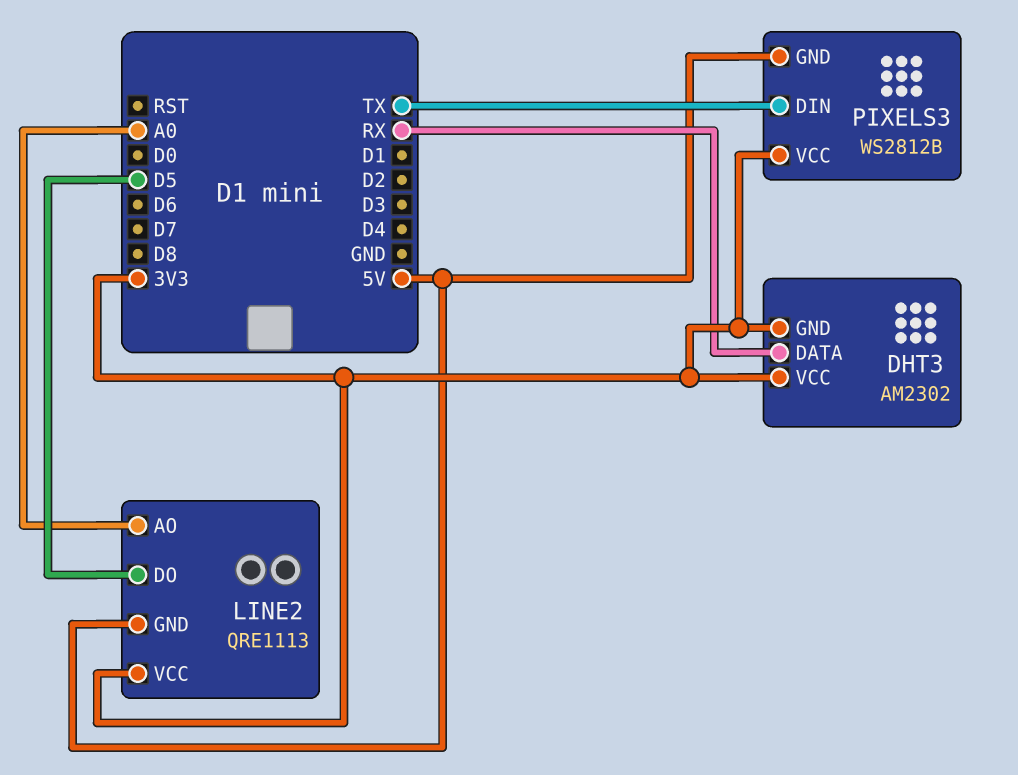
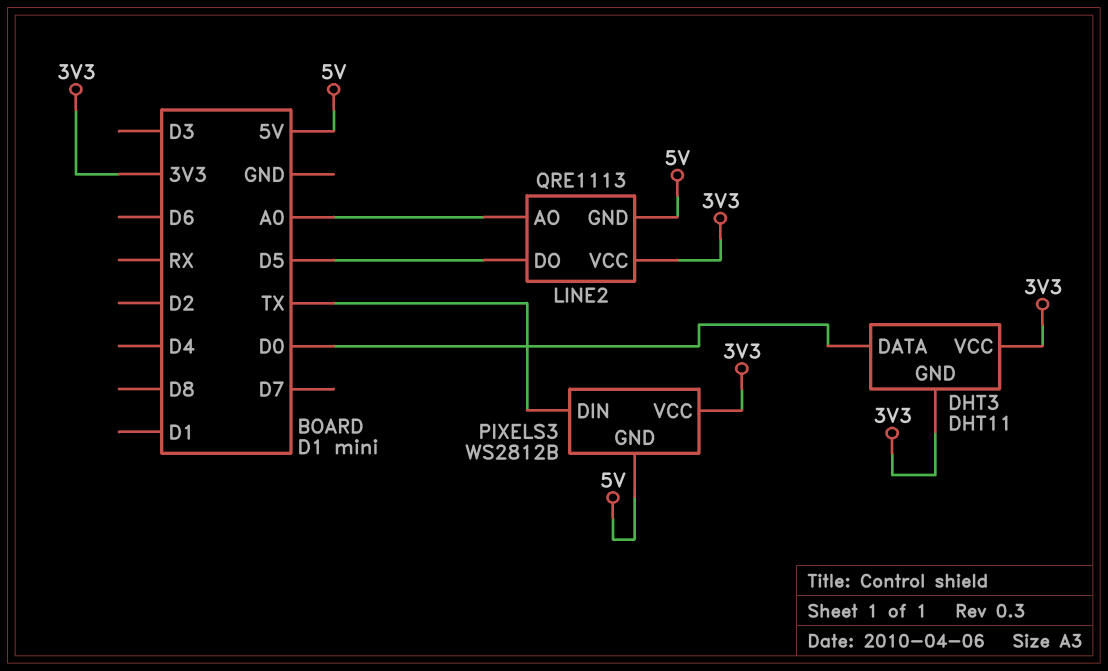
DHT3: AM2302 -> DHT11
DHT3 pin DATA: RX -> D0

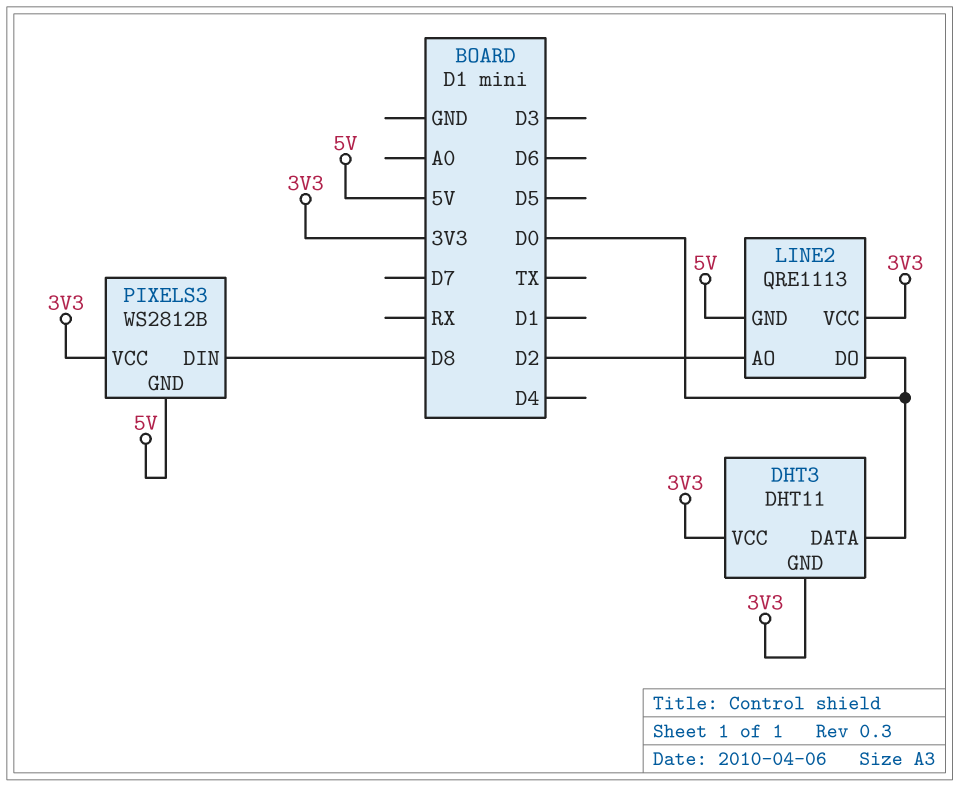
LINE2 pin AO: A0 -> D2
LINE2 pin DO: D5 -> D0
PIXELS3 pin DIN: TX -> D8

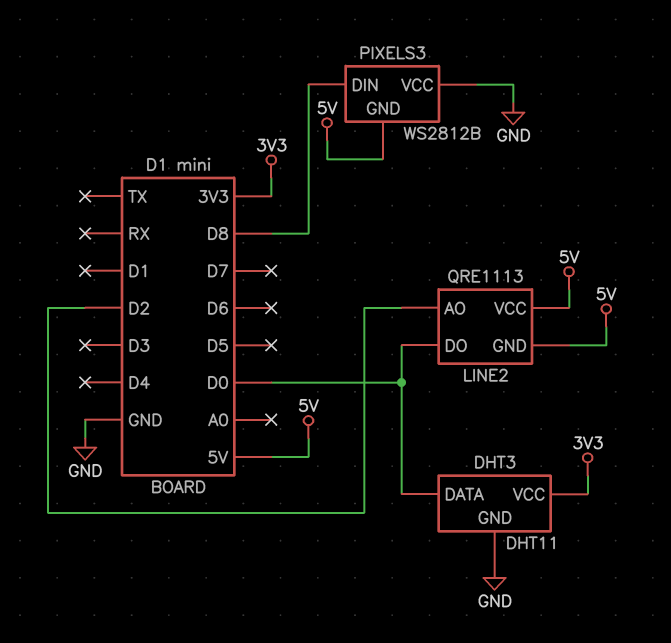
DHT3 pin GND: 3V3 -> GND
LINE2 pin VCC: 3V3 -> 5V
PIXELS3 pin VCC: 3V3 -> GND

